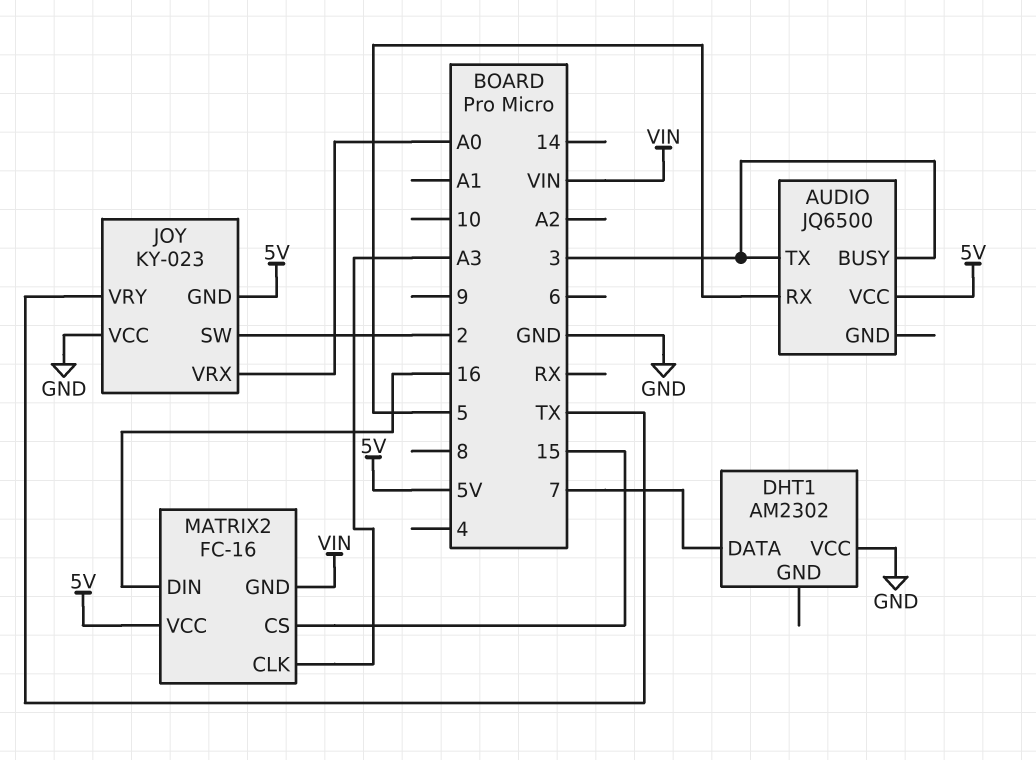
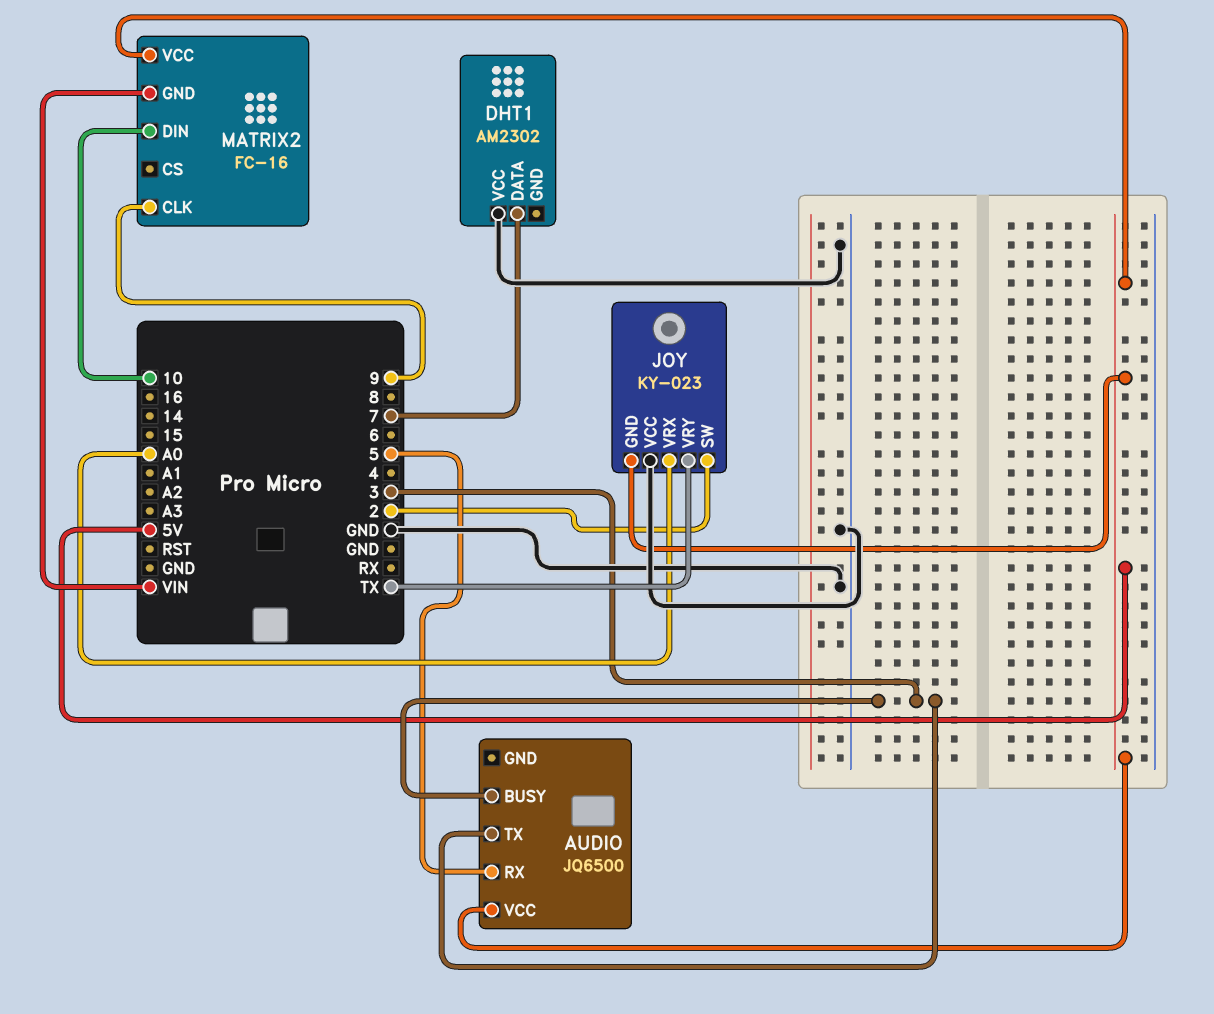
MATRIX2 pin CLK: A3 -> 9
MATRIX2 pin CS: 15 -> none
MATRIX2 pin DIN: 16 -> 10

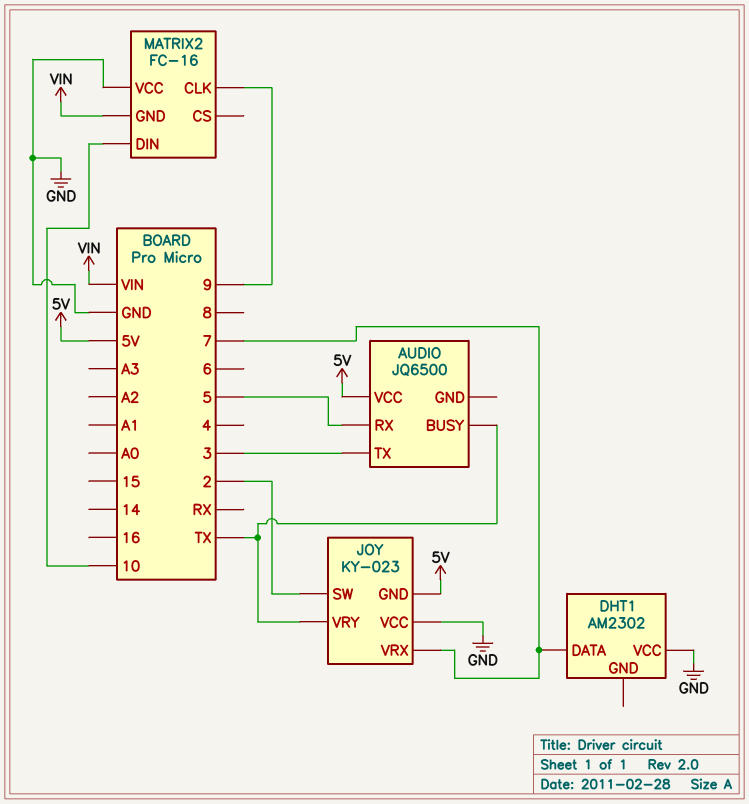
AUDIO pin BUSY: 3 -> TX
JOY pin VRX: A0 -> 7
MATRIX2 pin VCC: 5V -> GND

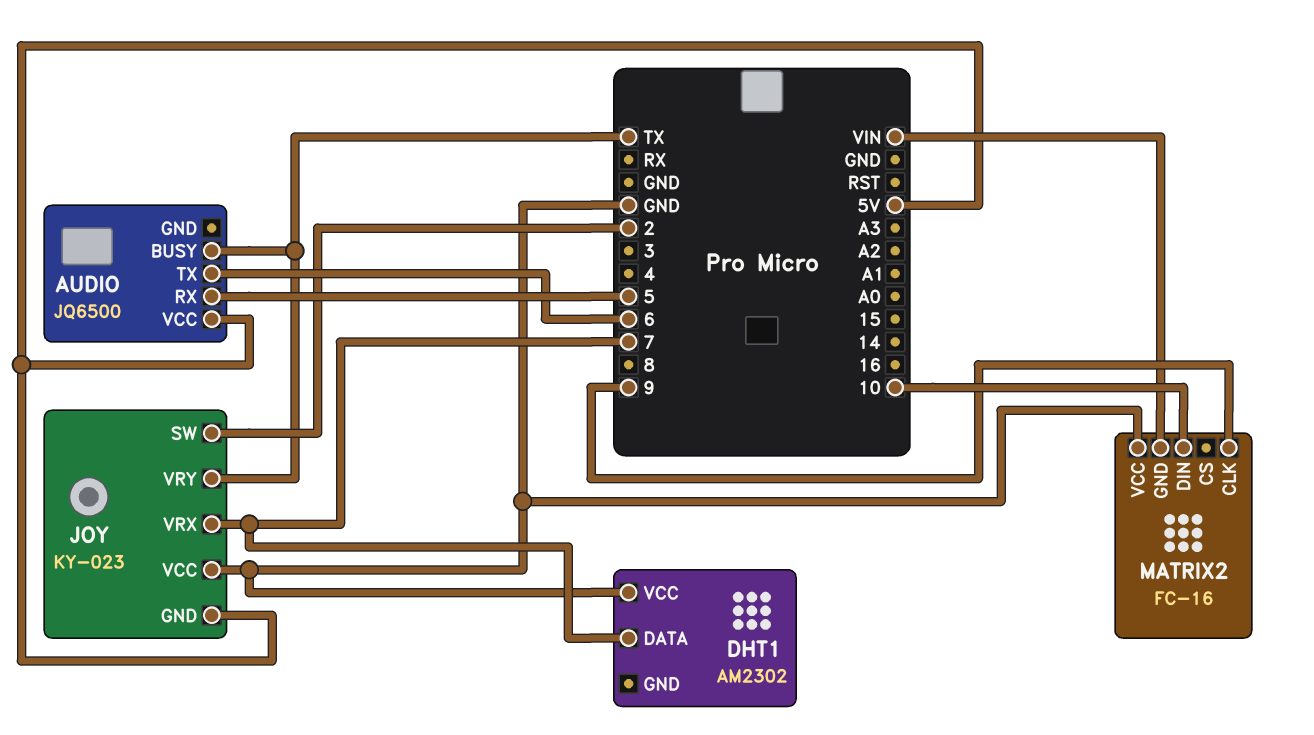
AUDIO pin TX: 3 -> 6

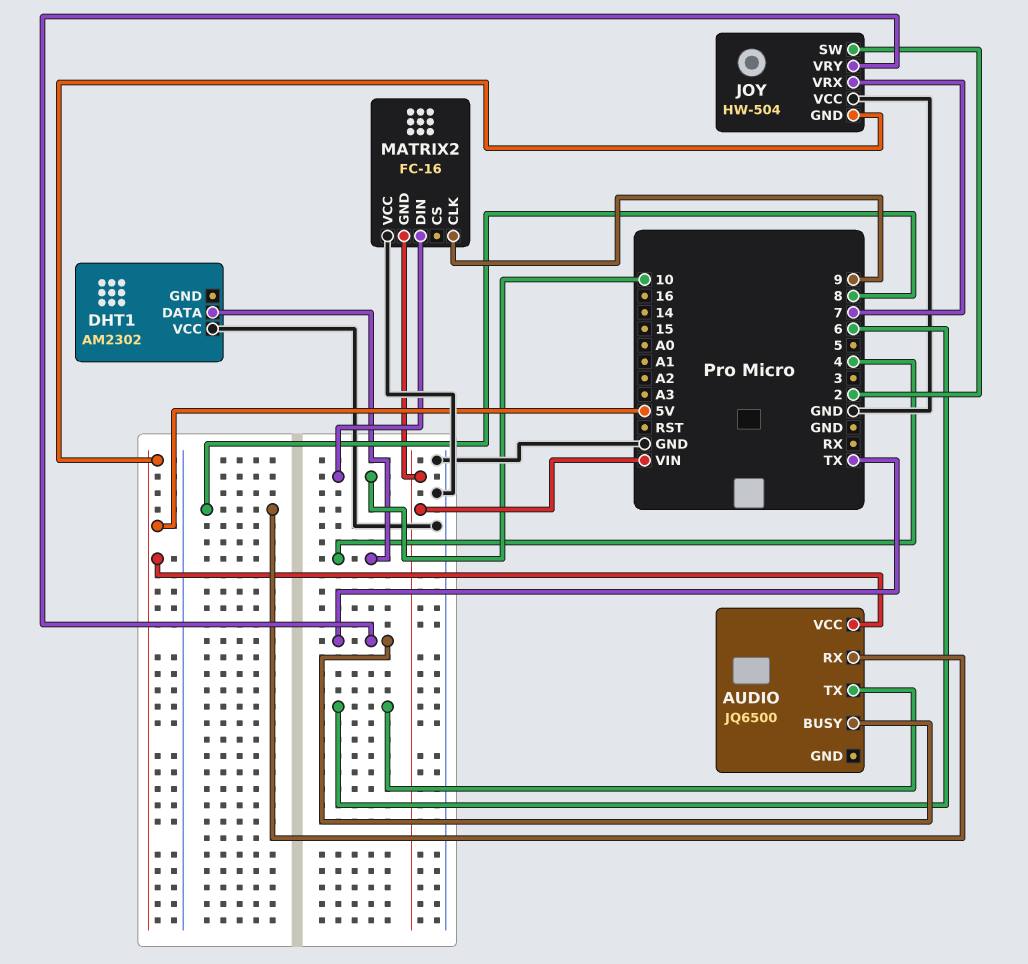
AUDIO pin RX: 5 -> 8
DHT1 pin DATA: 7 -> 4
JOY: KY-023 -> HW-504

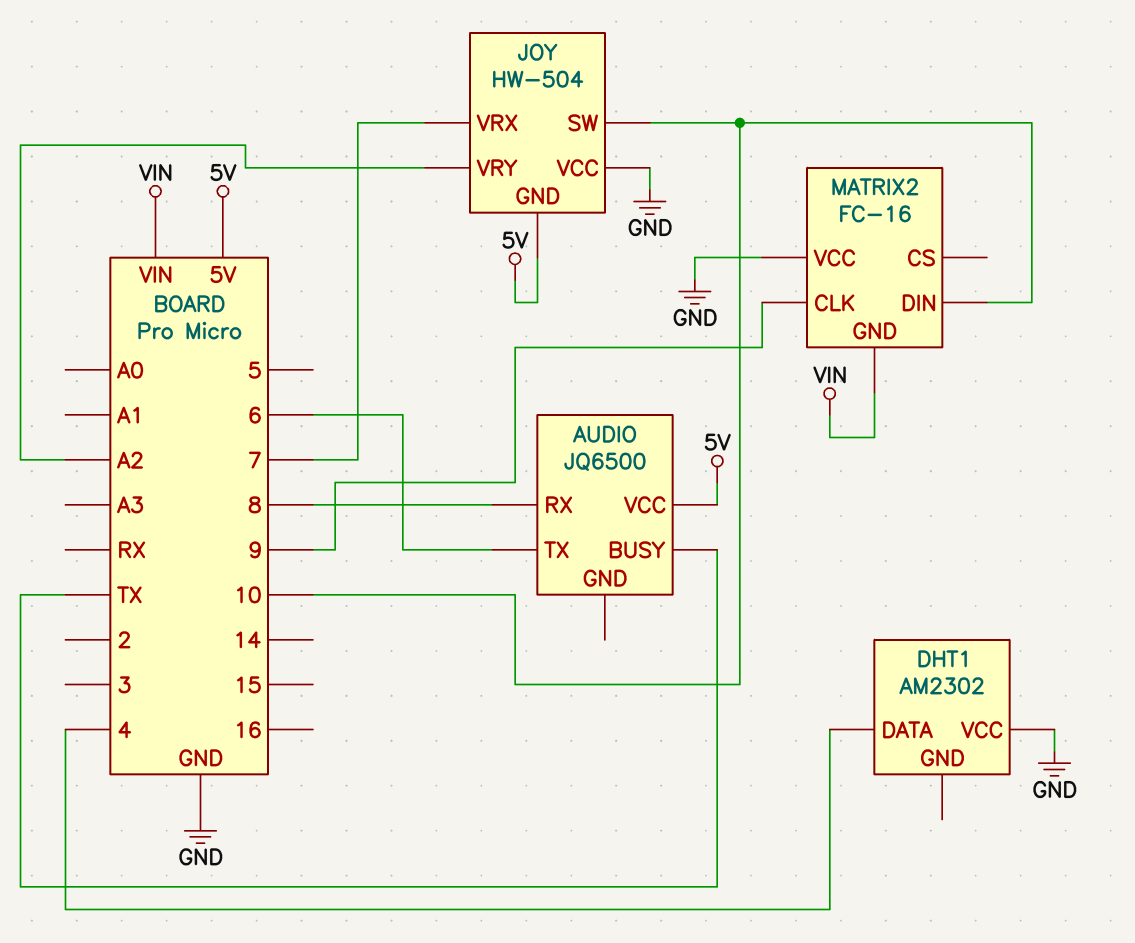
JOY pin SW: 2 -> 10
JOY pin VRY: TX -> A2

